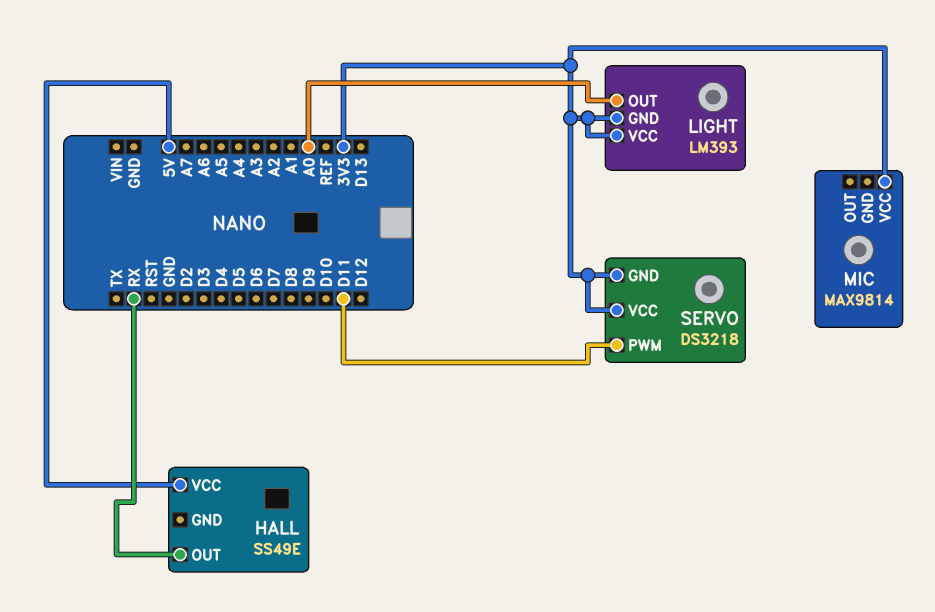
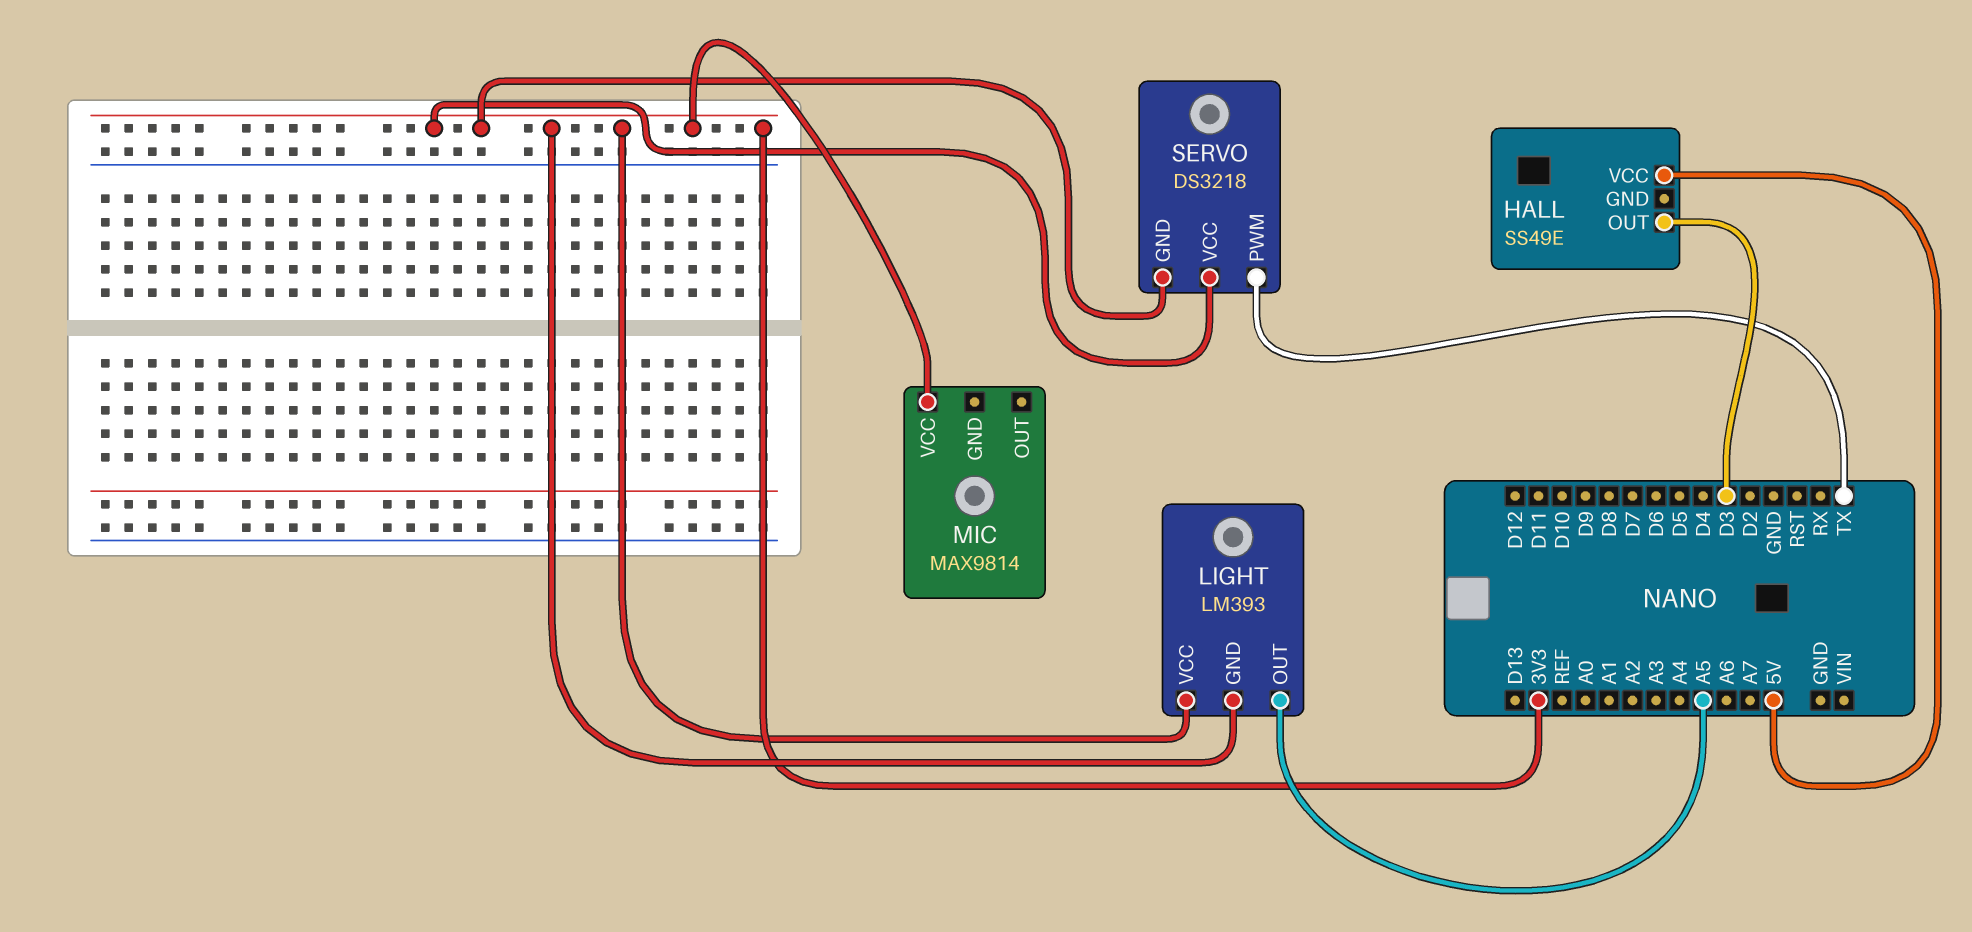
HALL pin OUT: RX -> D3
LIGHT pin OUT: A0 -> A5
SERVO pin PWM: D11 -> TX

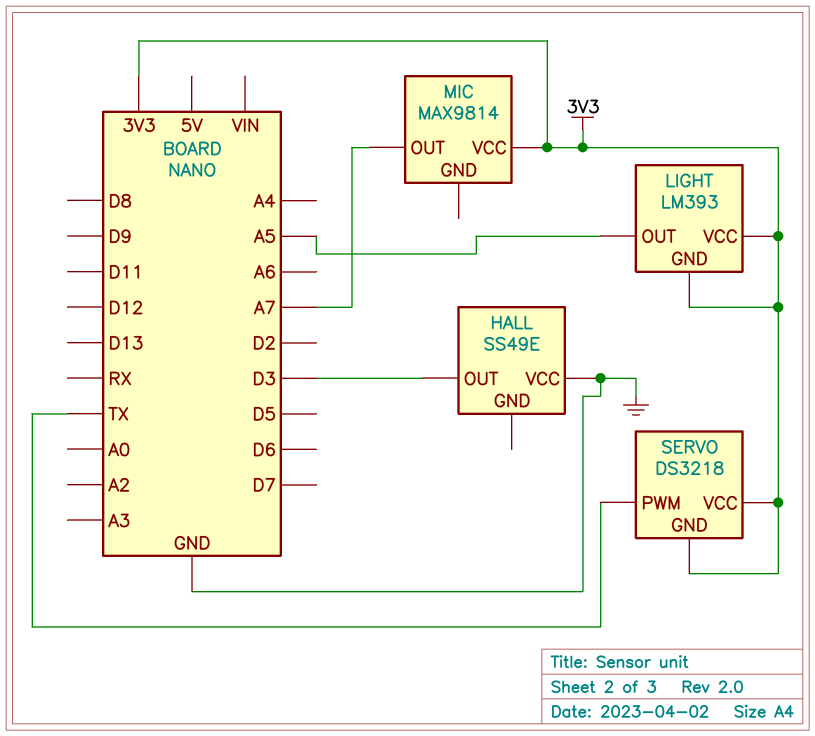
HALL pin VCC: 5V -> GND
MIC pin OUT: none -> A7

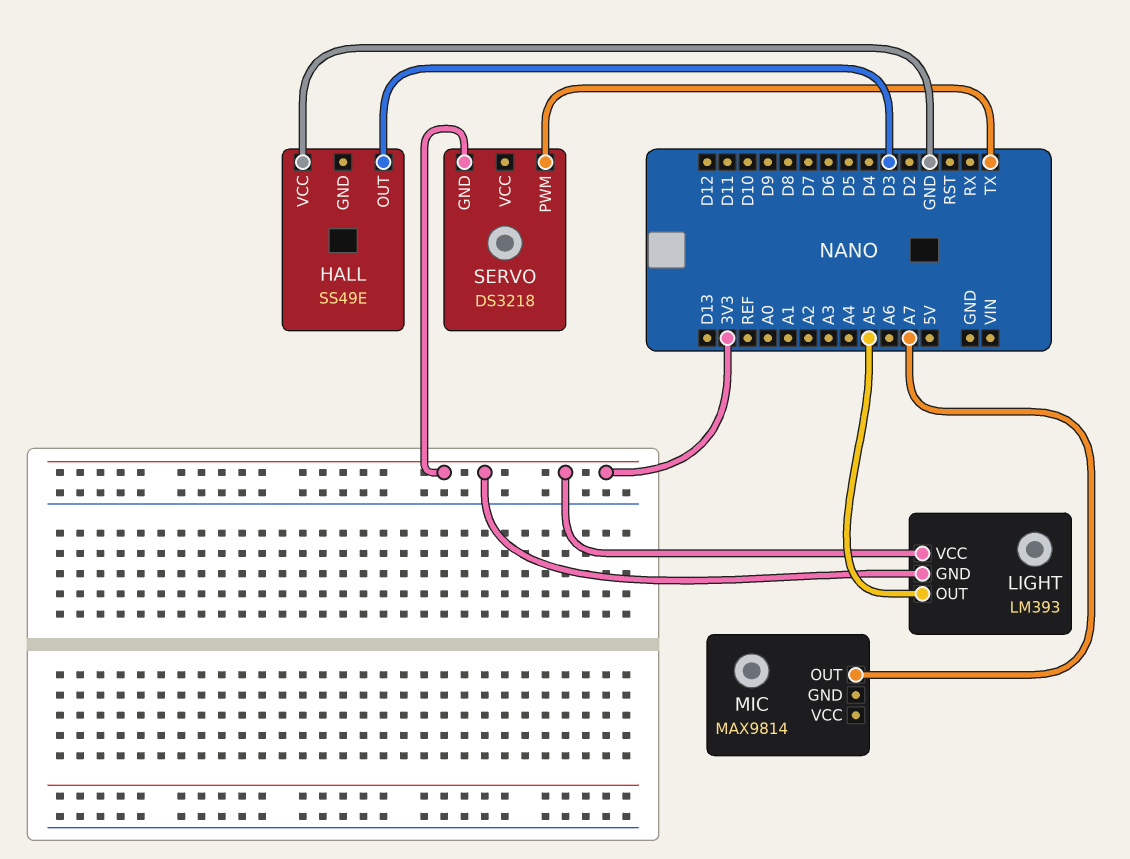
MIC pin VCC: 3V3 -> none
SERVO pin VCC: 3V3 -> none

